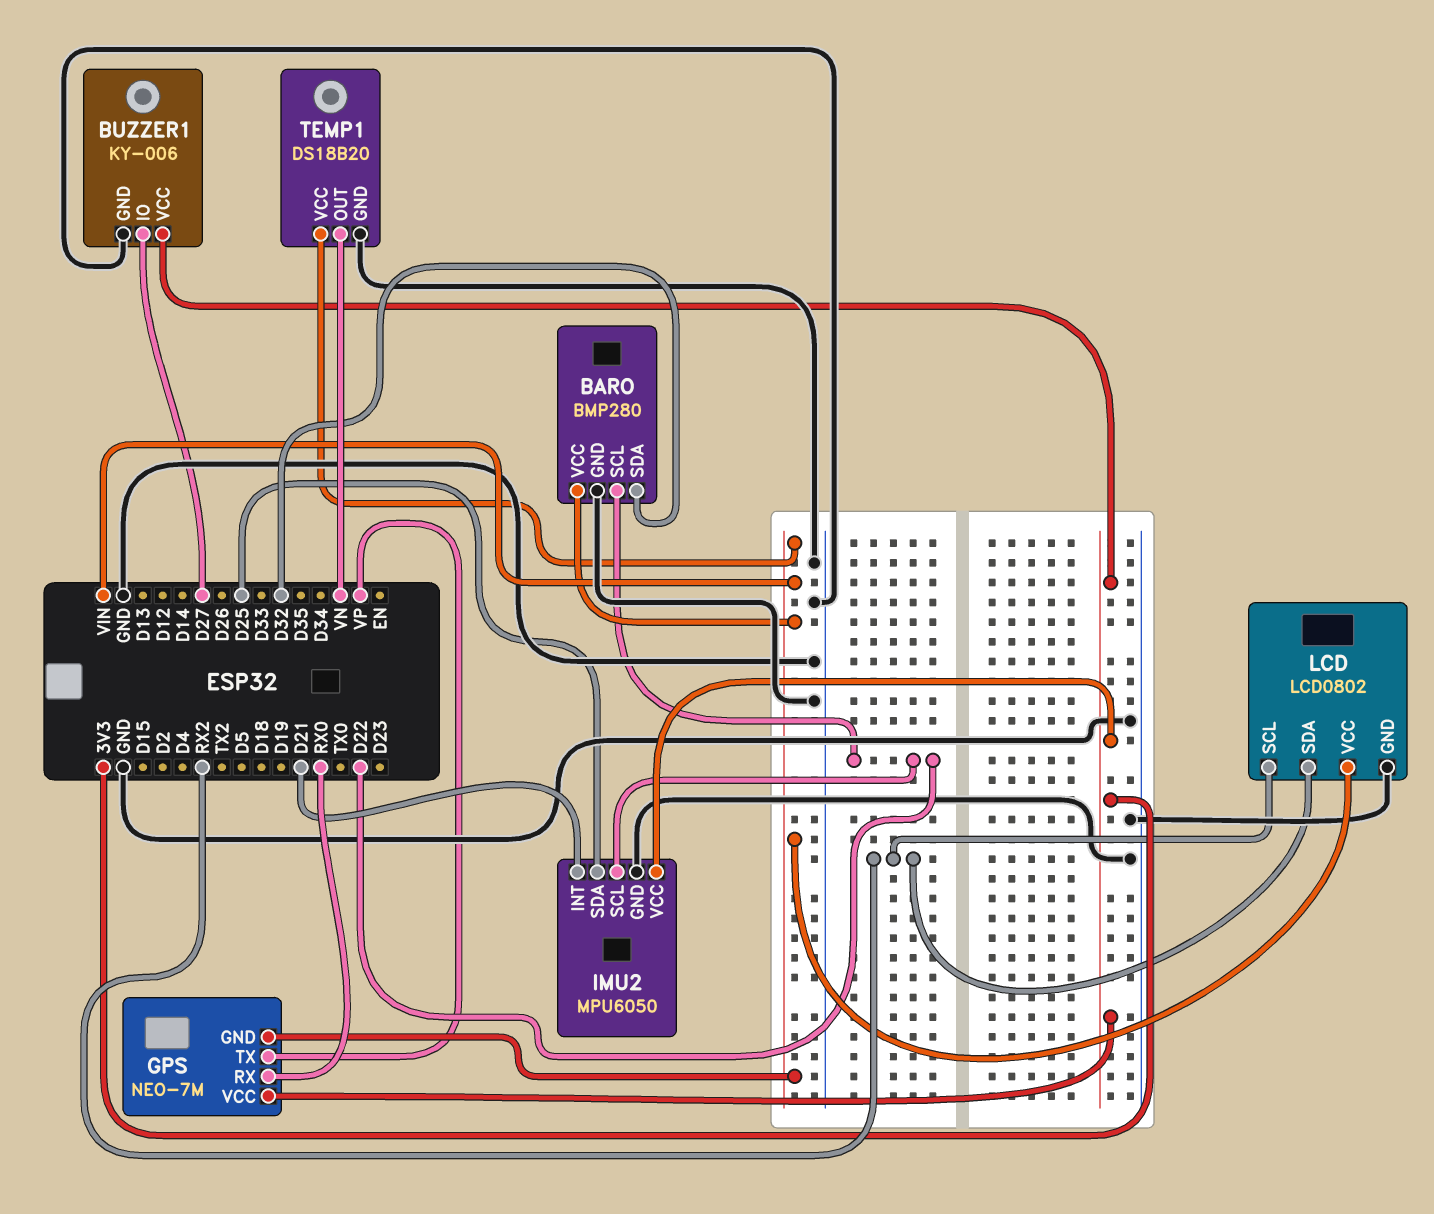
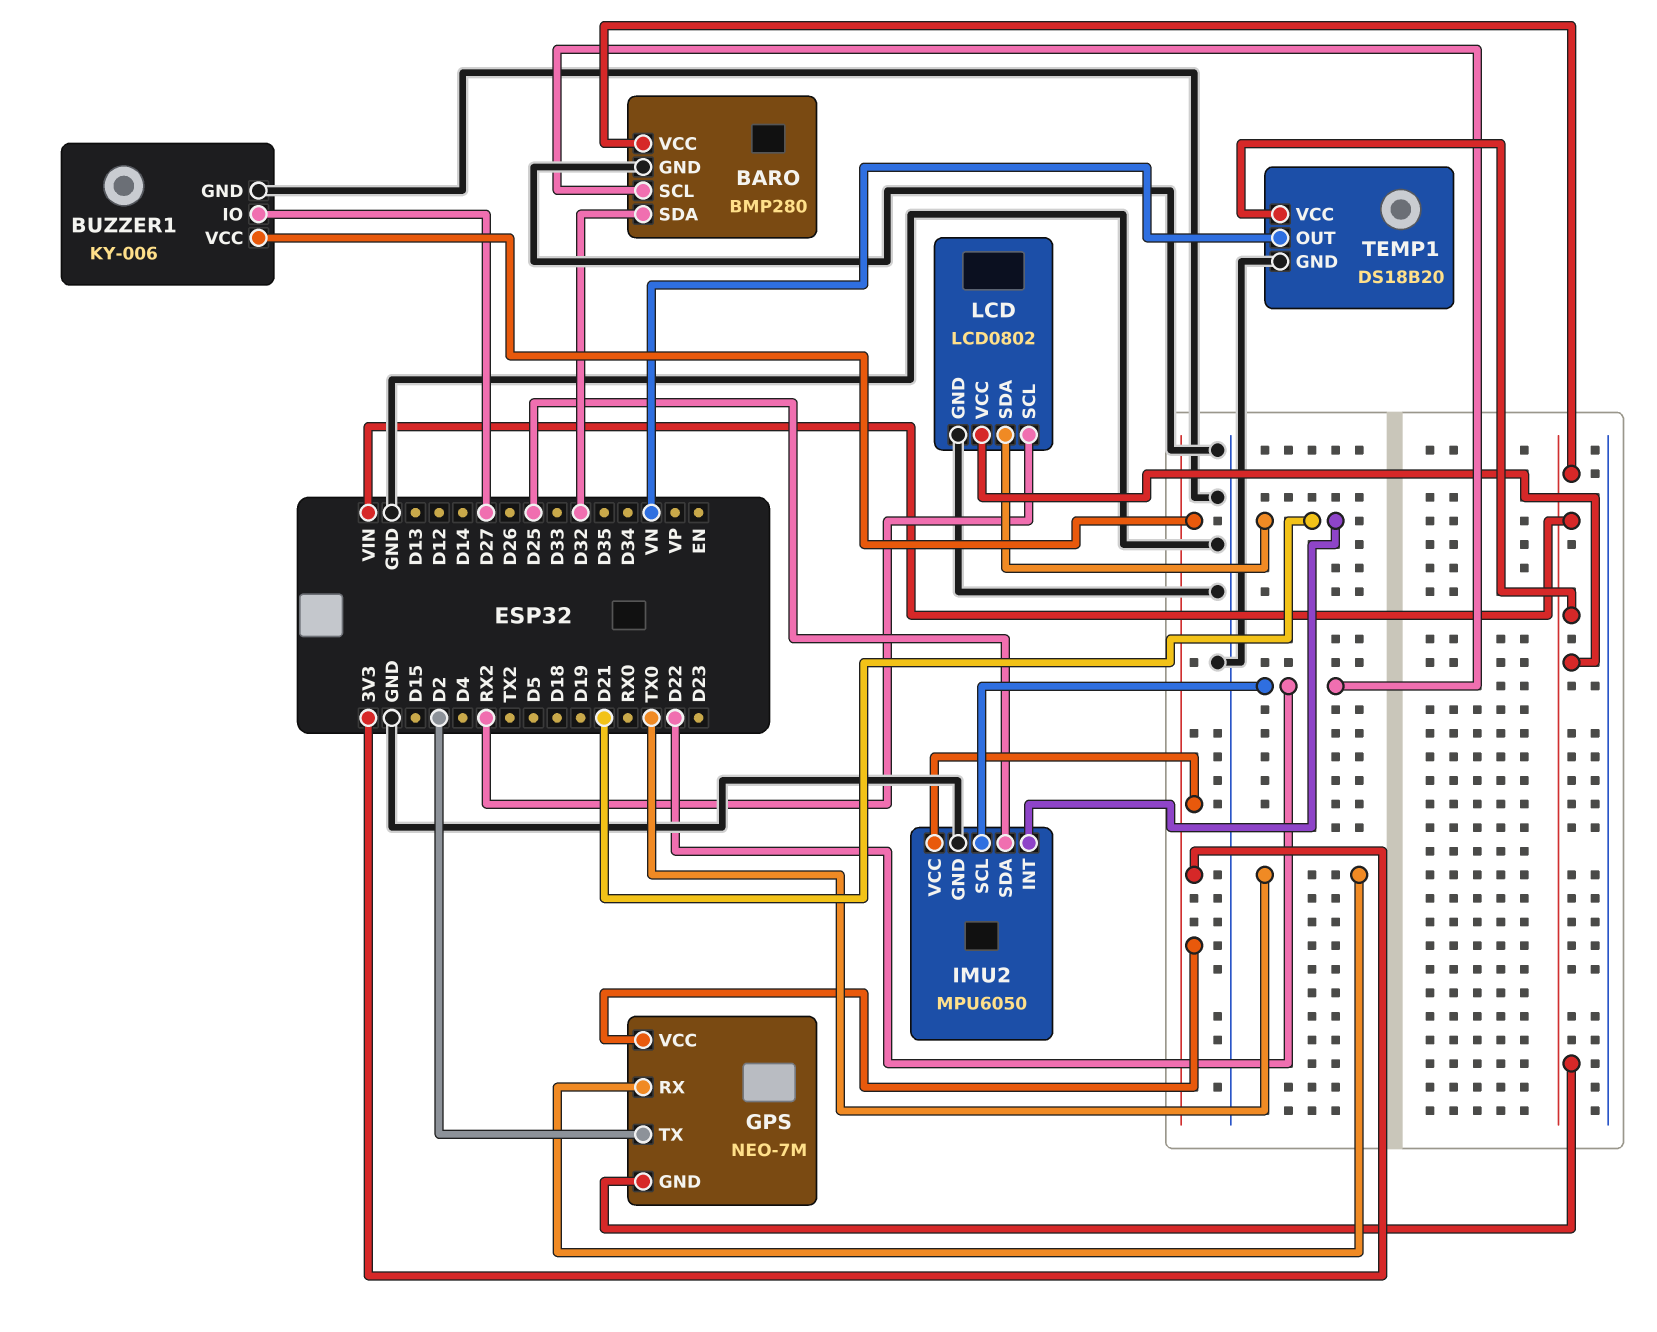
GPS pin RX: RX0 -> TX0
GPS pin TX: VP -> D2
LCD pin SDA: RX2 -> D21

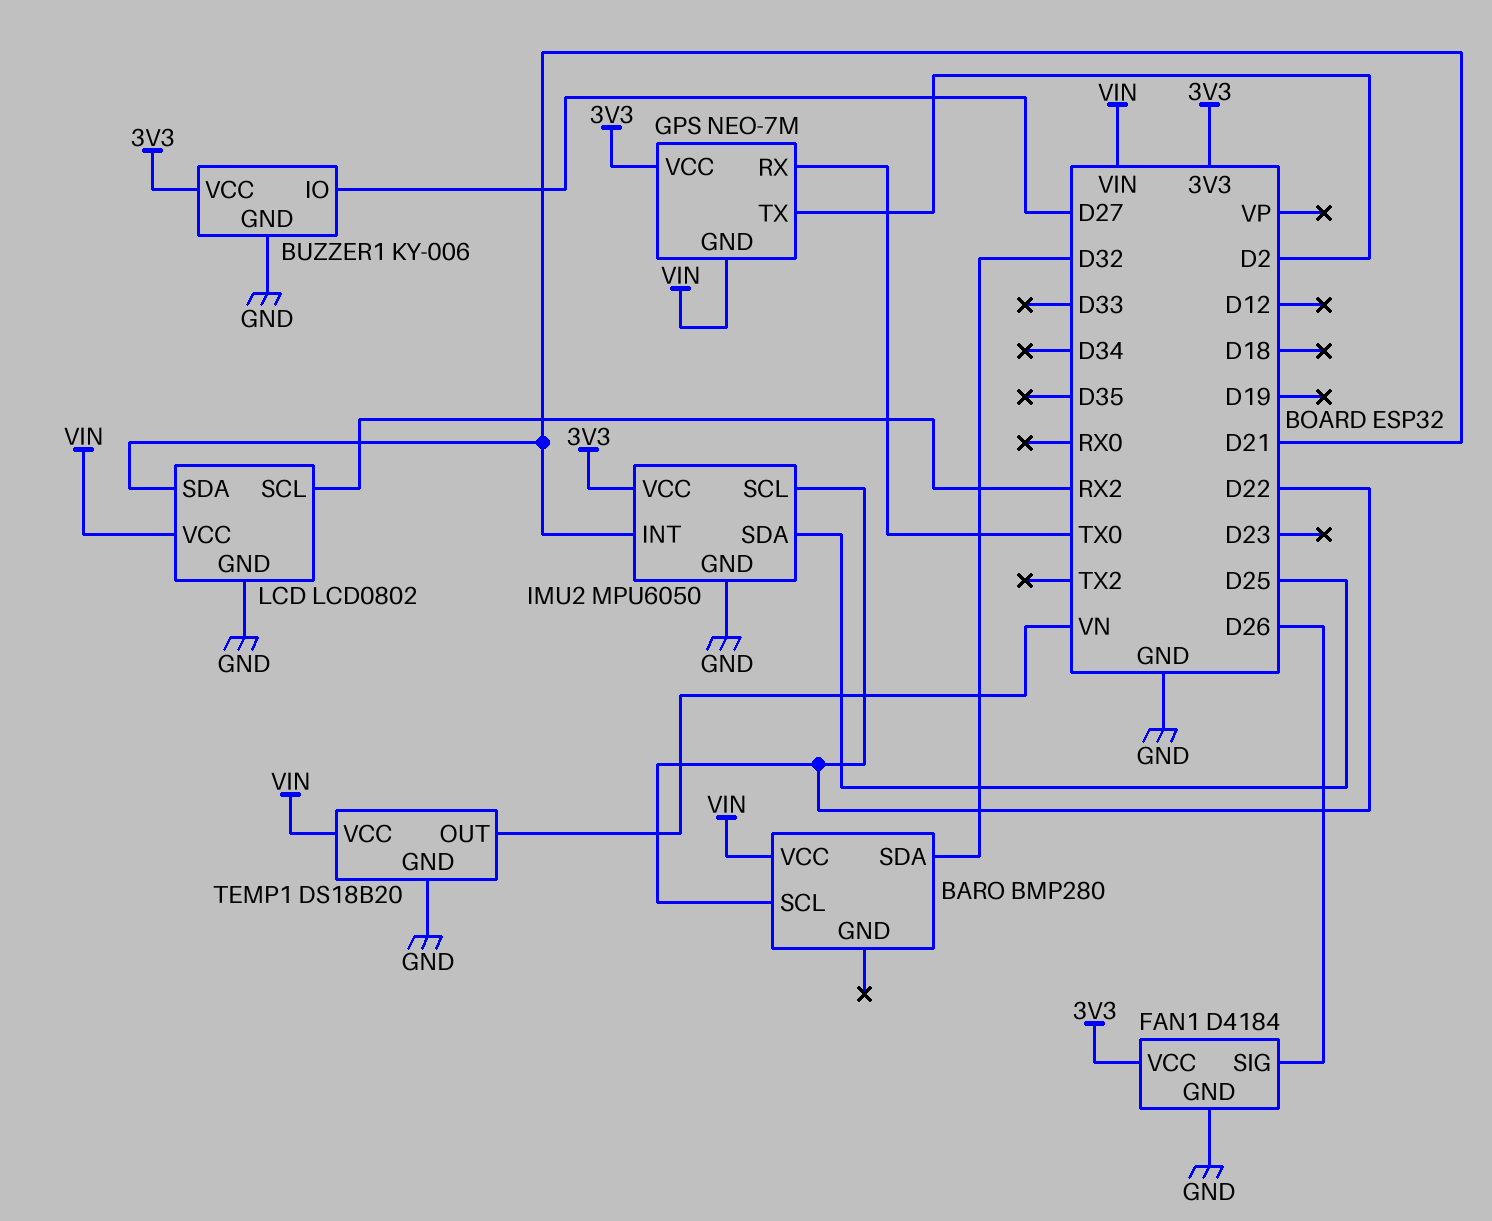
BARO pin GND: GND -> none
FAN1: none -> D4184
FAN1 pin GND: none -> GND
FAN1 pin SIG: none -> D26
FAN1 pin VCC: none -> 3V3

